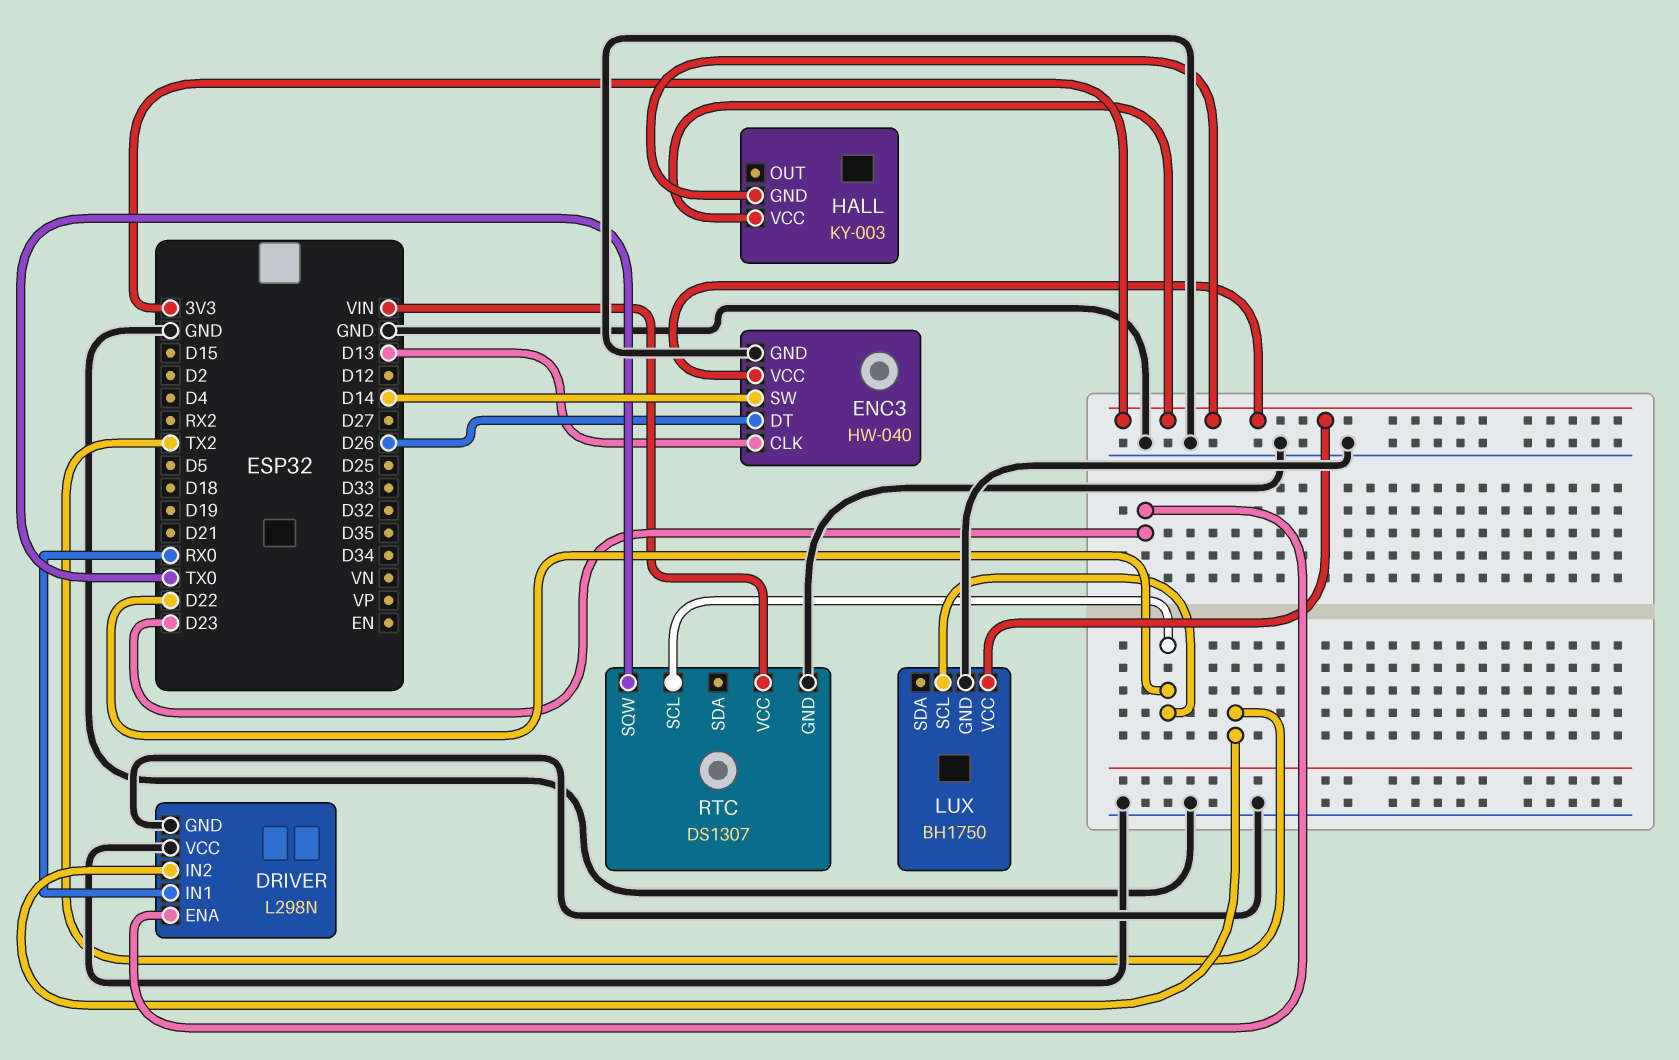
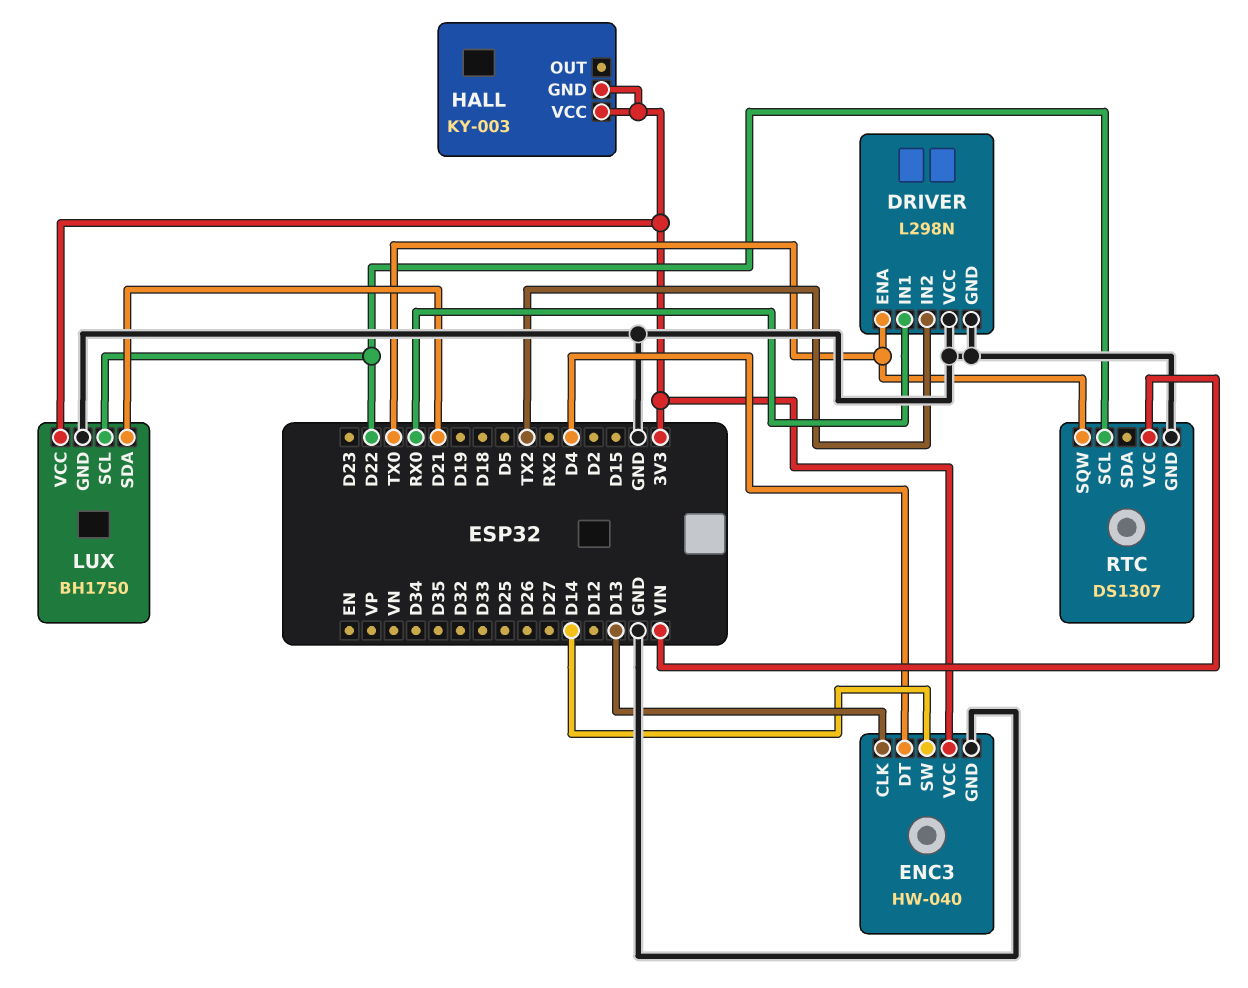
DRIVER pin ENA: D23 -> TX0
ENC3 pin DT: D26 -> D4
LUX pin SDA: none -> D21

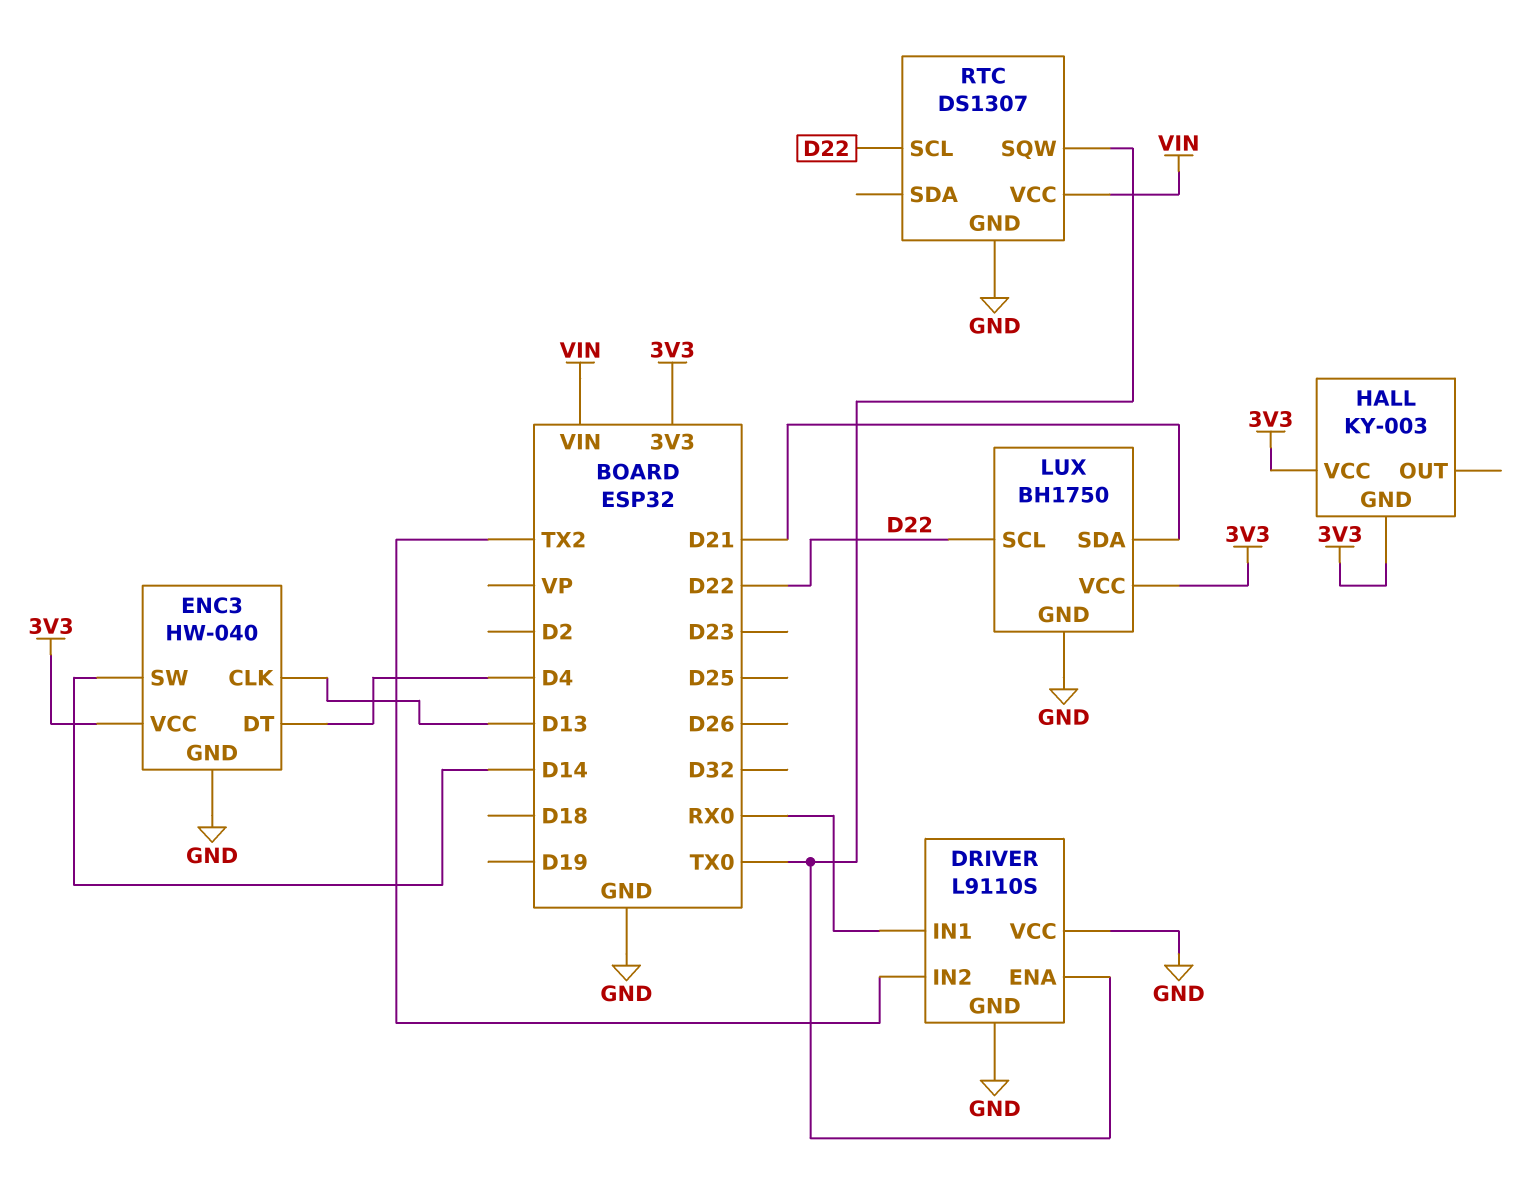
DRIVER: L298N -> L9110S

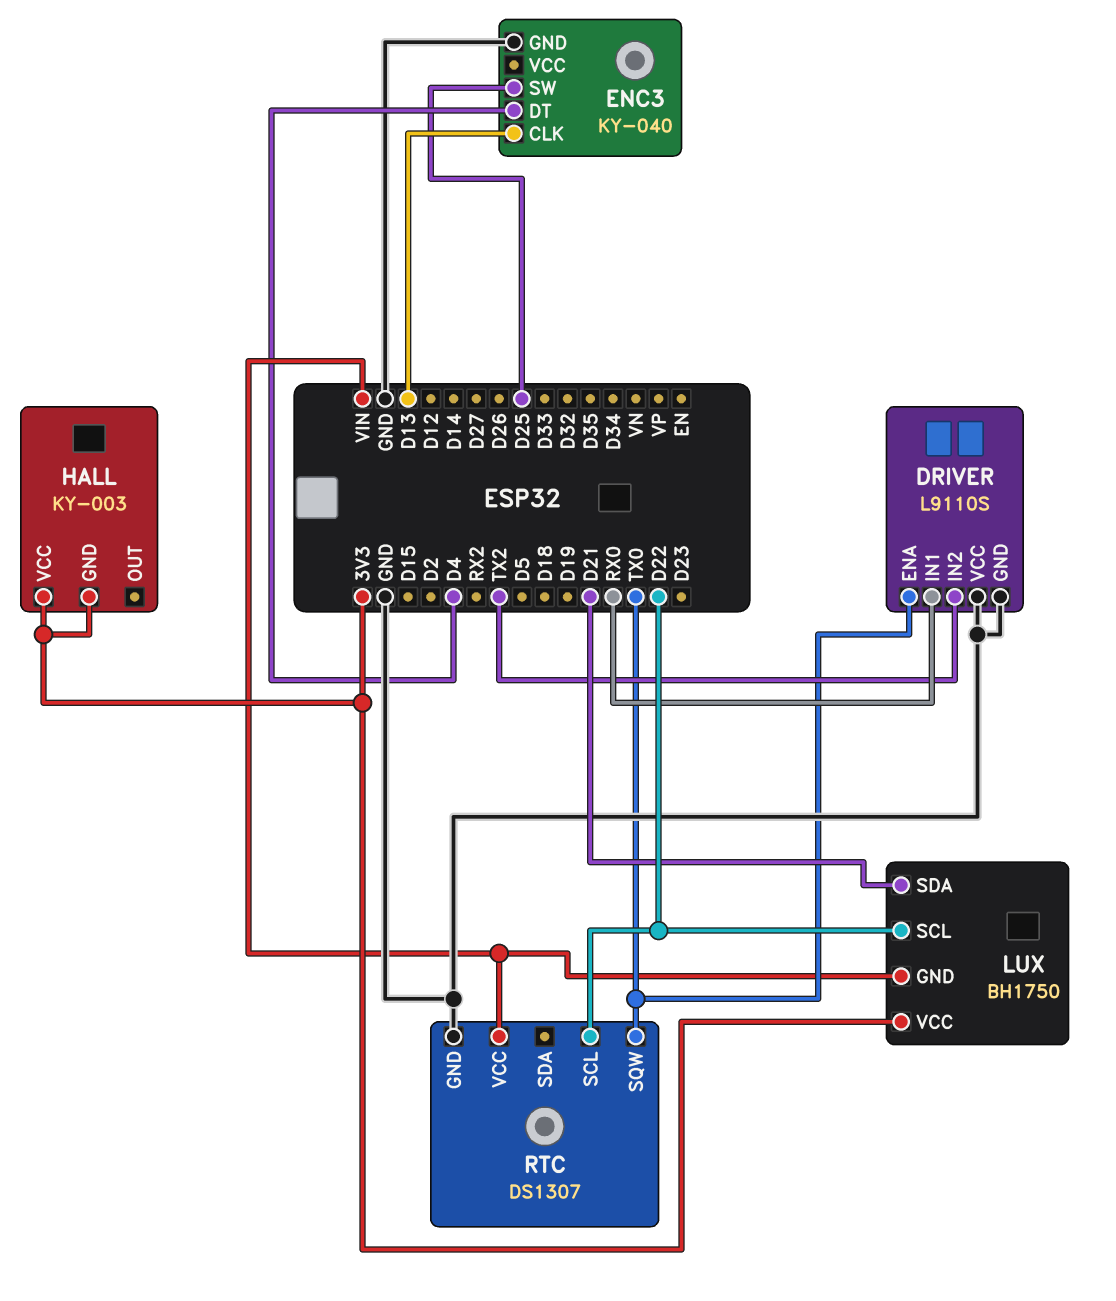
ENC3: HW-040 -> KY-040
ENC3 pin SW: D14 -> D25
ENC3 pin VCC: 3V3 -> none
LUX pin GND: GND -> VIN

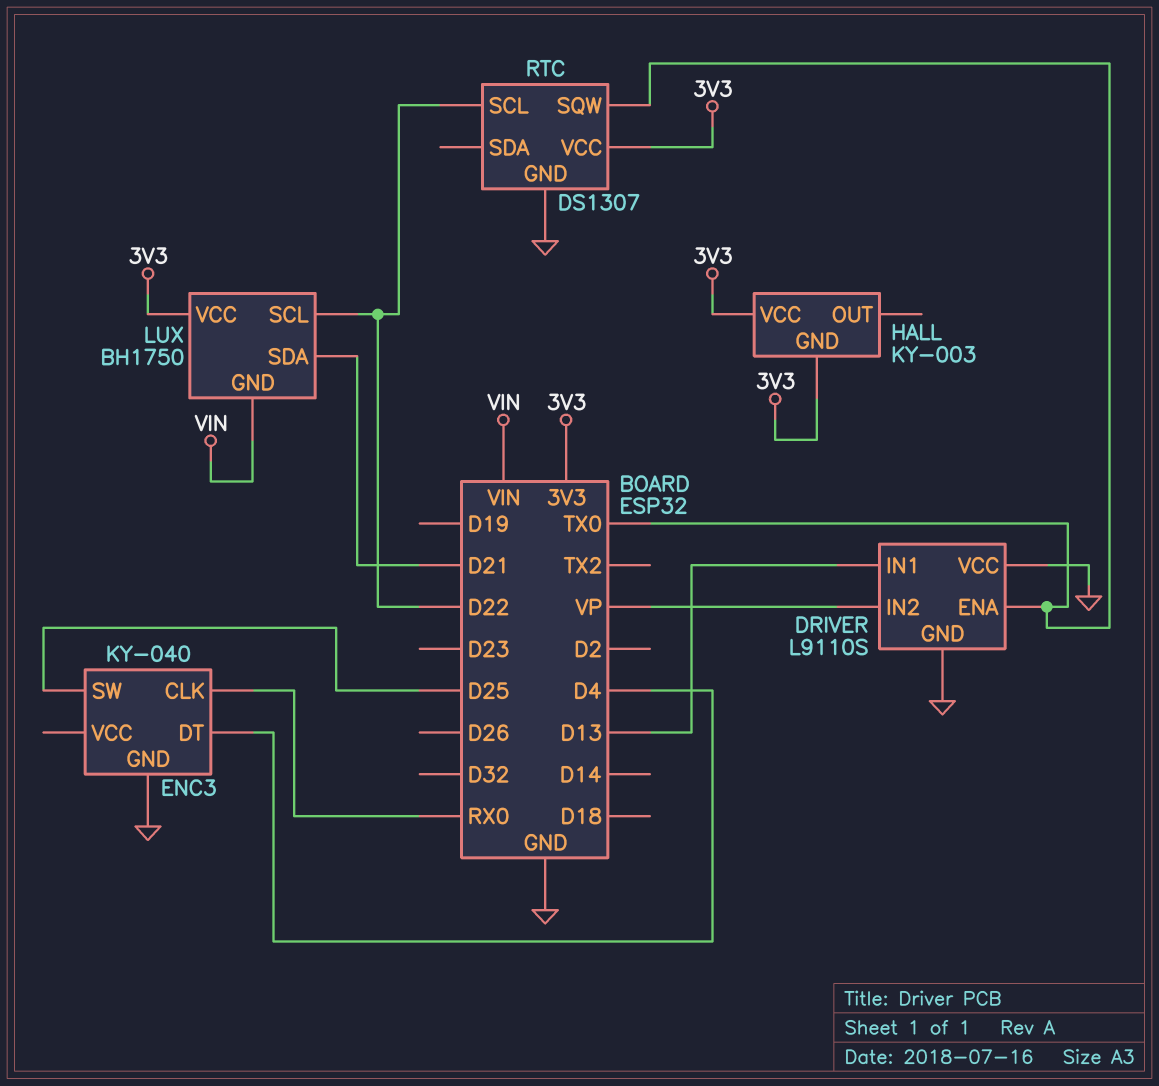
DRIVER pin IN1: RX0 -> D13
DRIVER pin IN2: TX2 -> VP
ENC3 pin CLK: D13 -> RX0
RTC pin VCC: VIN -> 3V3

